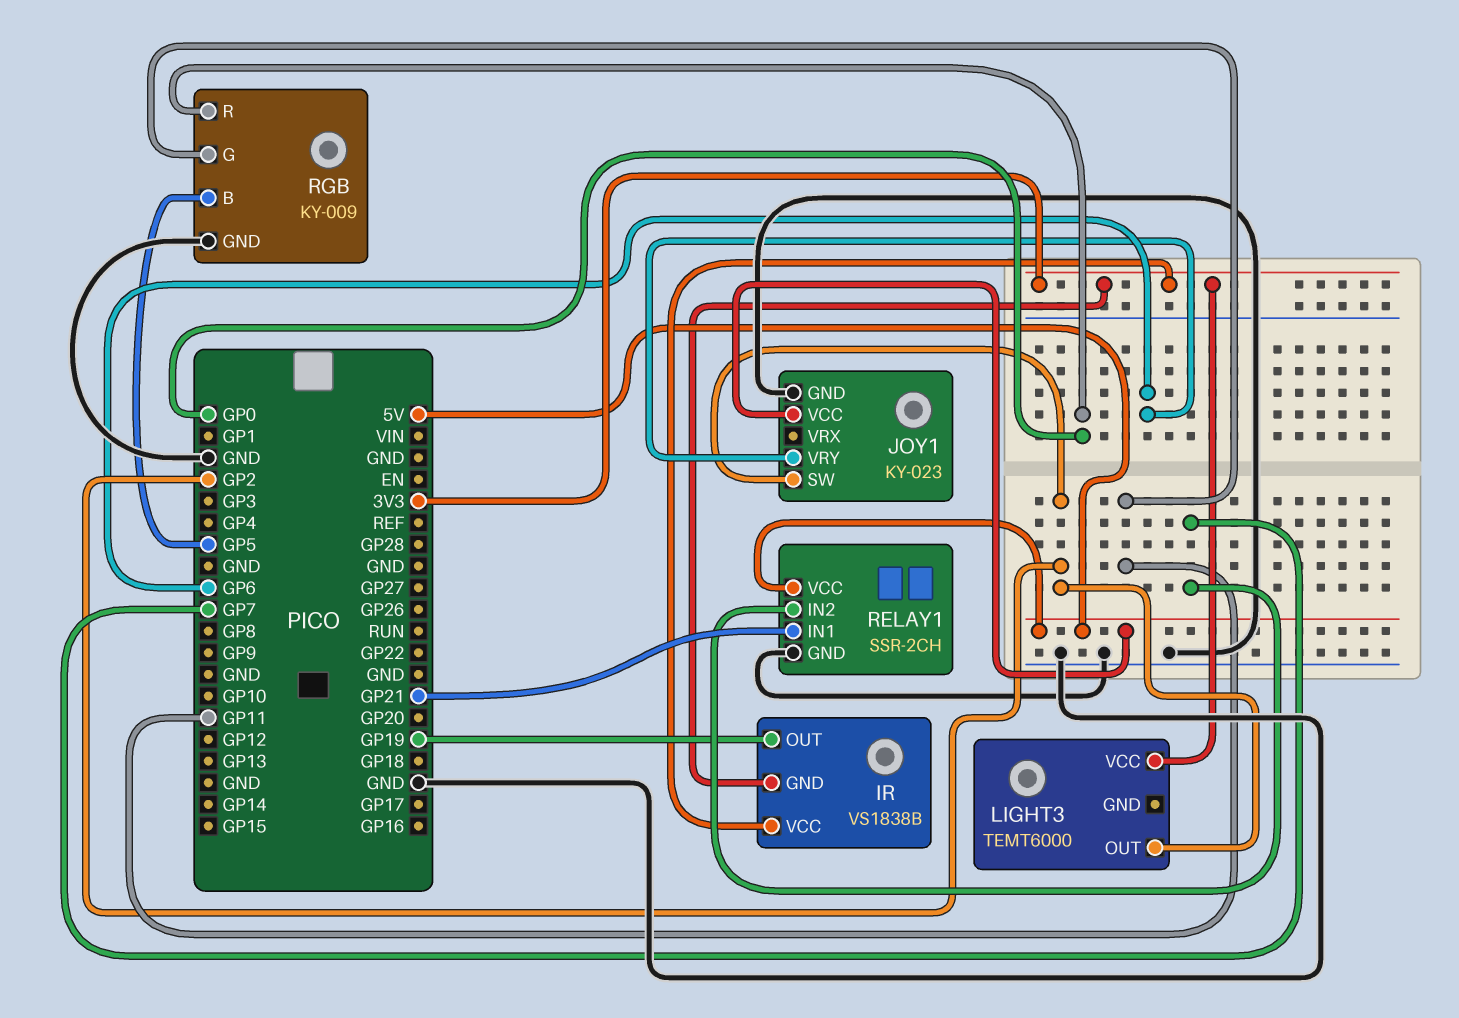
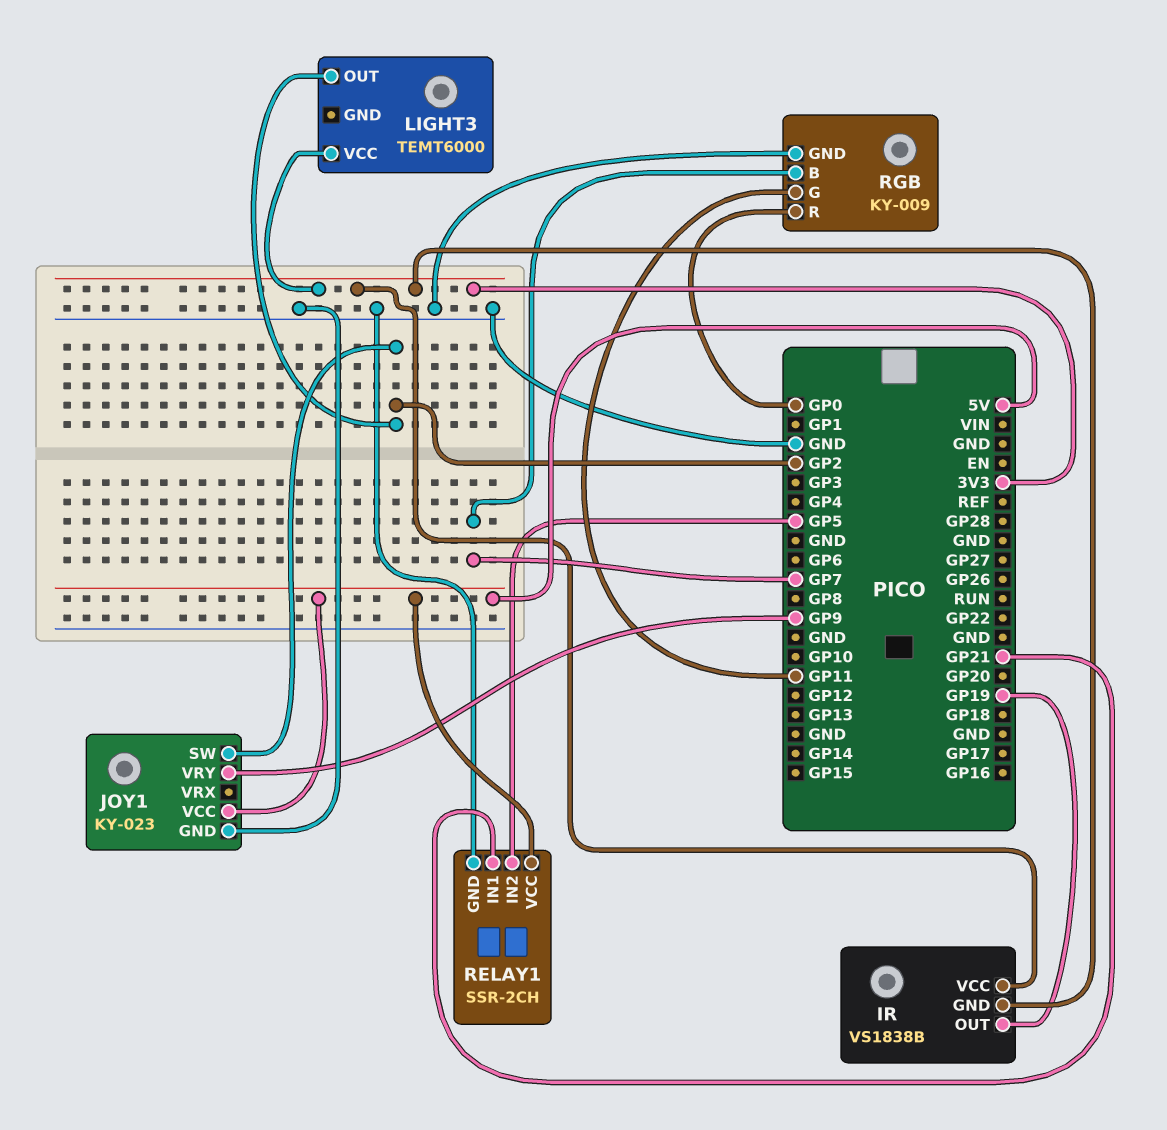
JOY1 pin VRY: GP6 -> GP9
RELAY1 pin IN2: GP7 -> GP5
RGB pin B: GP5 -> GP7

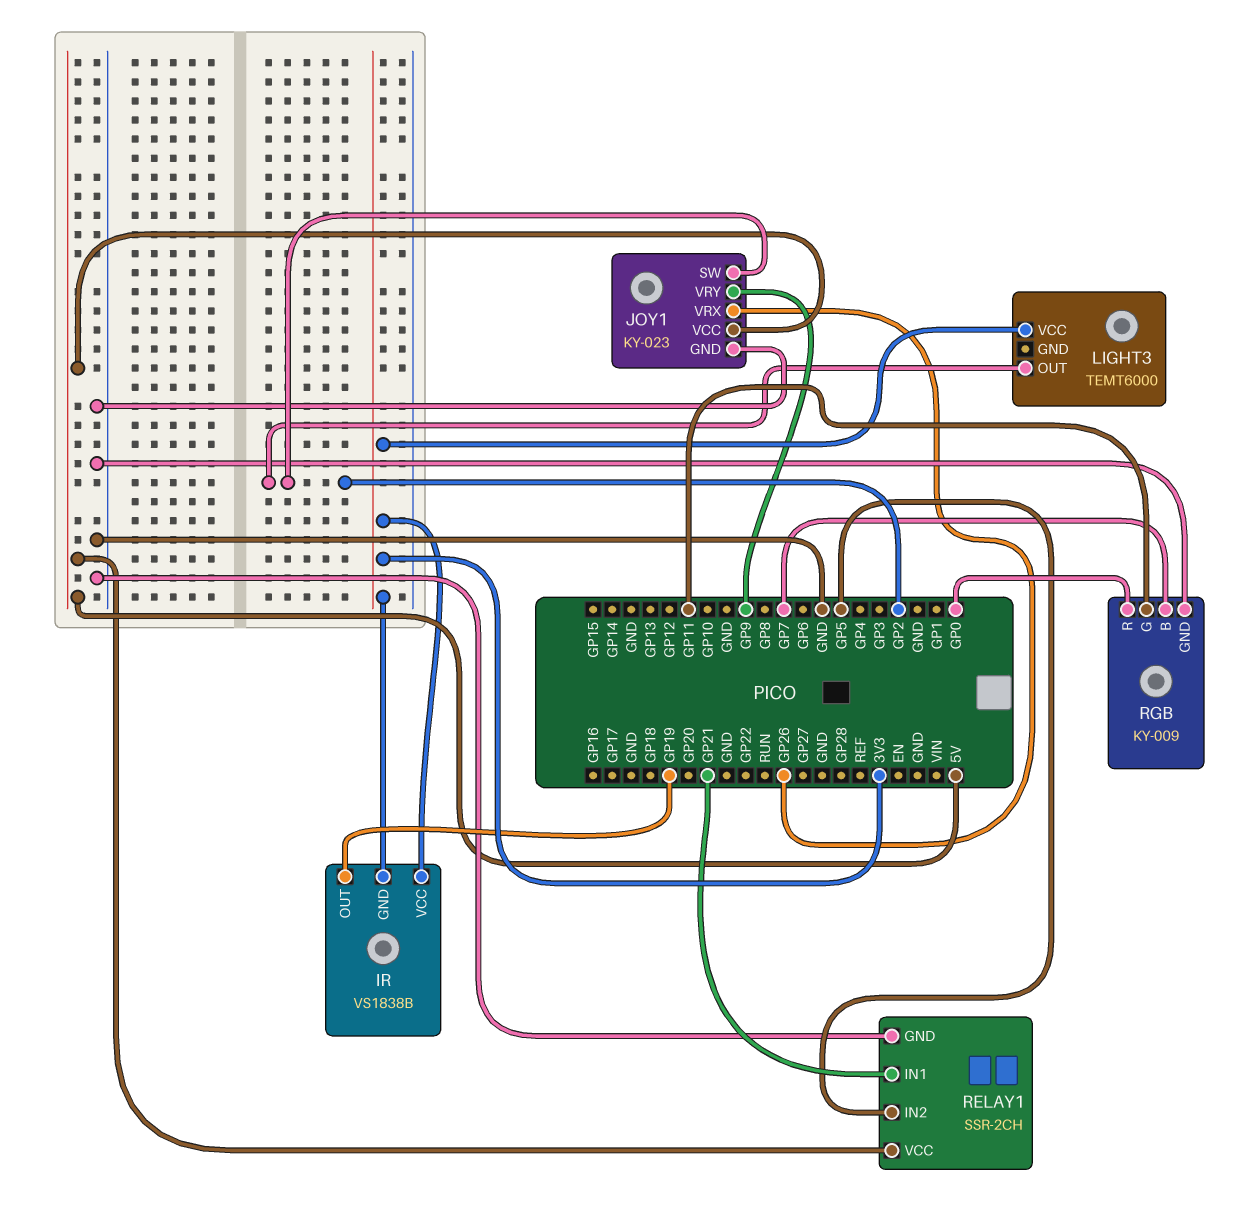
JOY1 pin VRX: none -> GP26

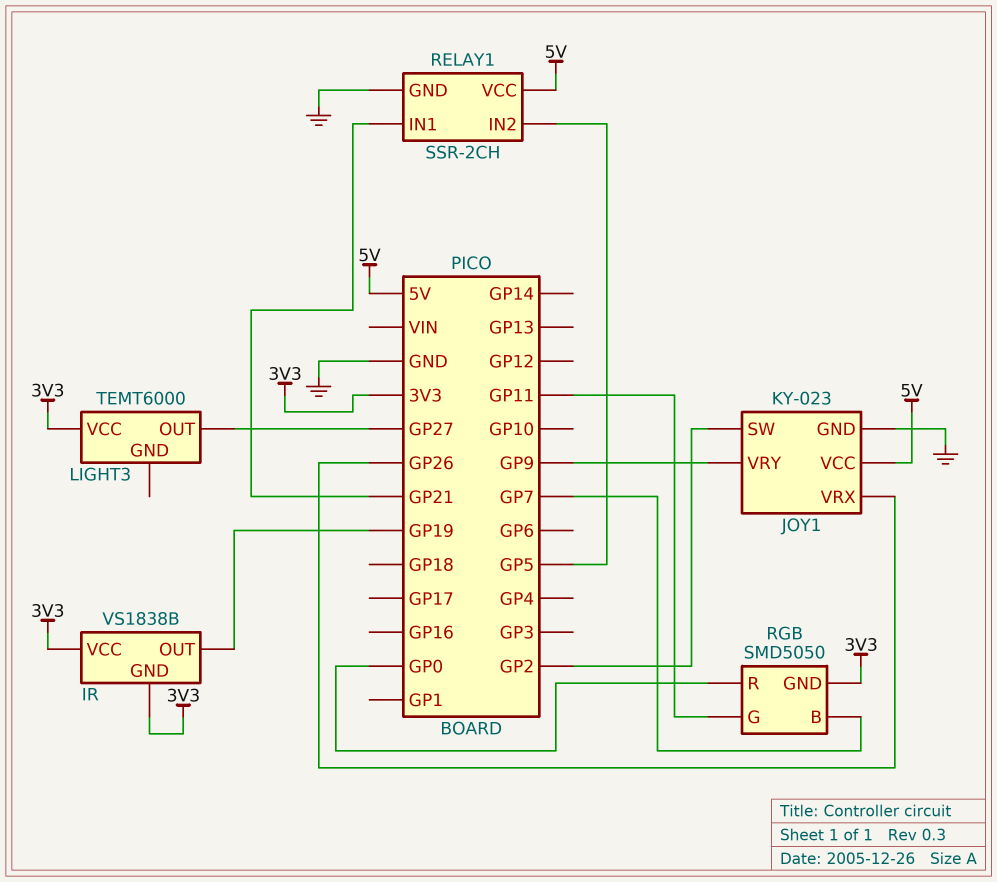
LIGHT3 pin OUT: GP2 -> GP27
RGB: KY-009 -> SMD5050
RGB pin GND: GND -> 3V3

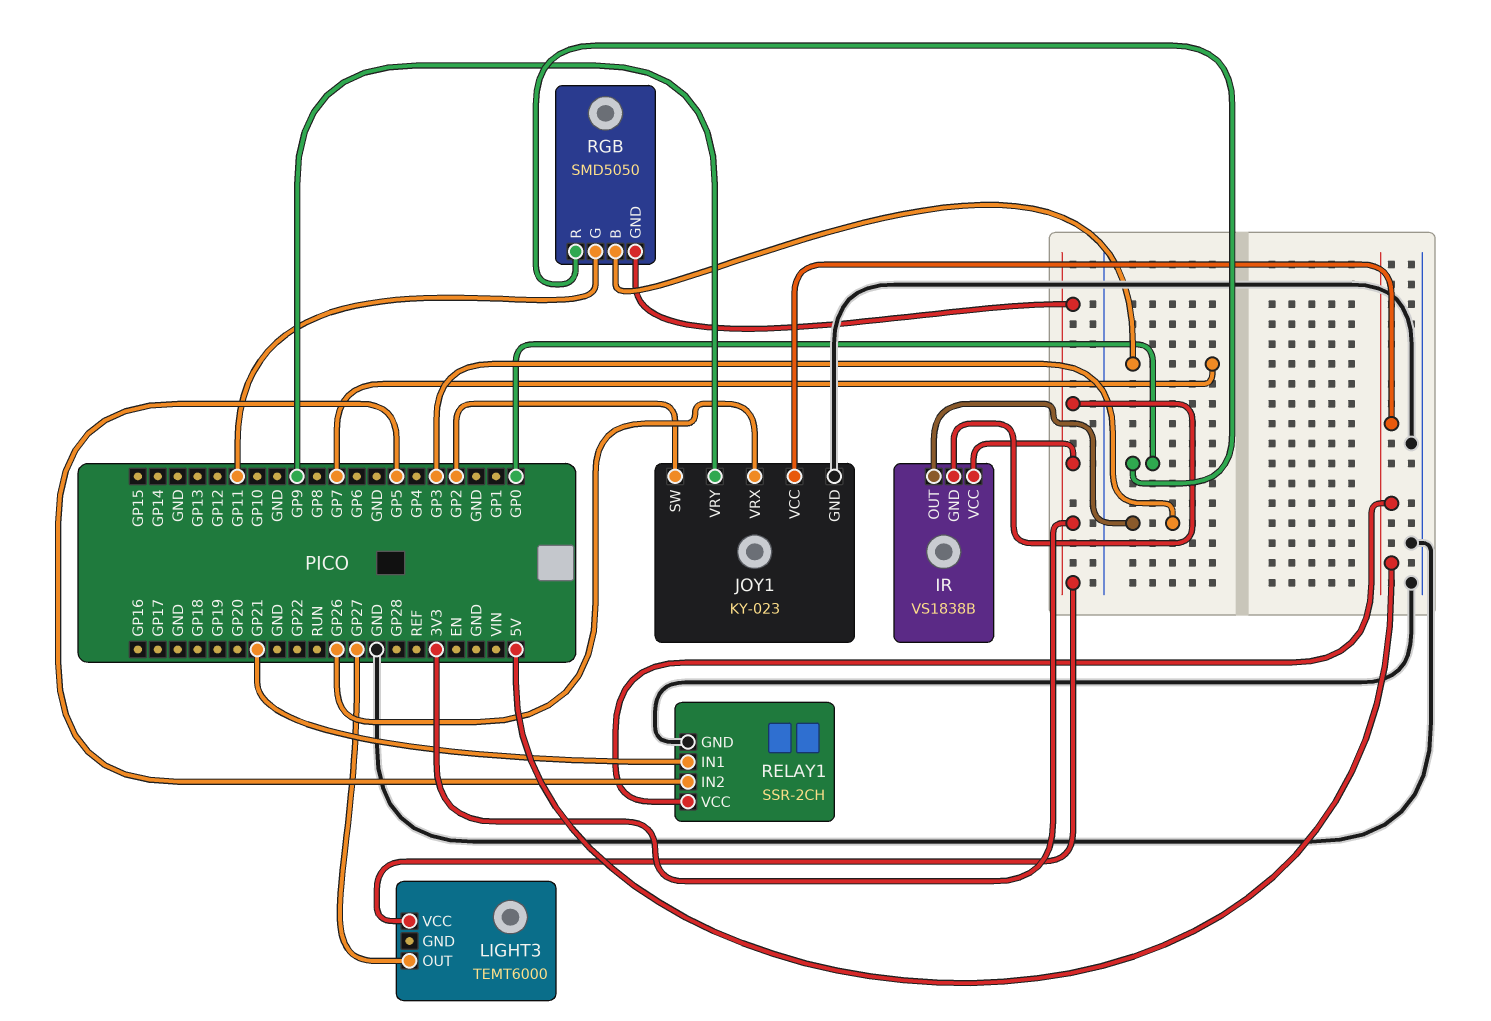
IR pin OUT: GP19 -> GP3

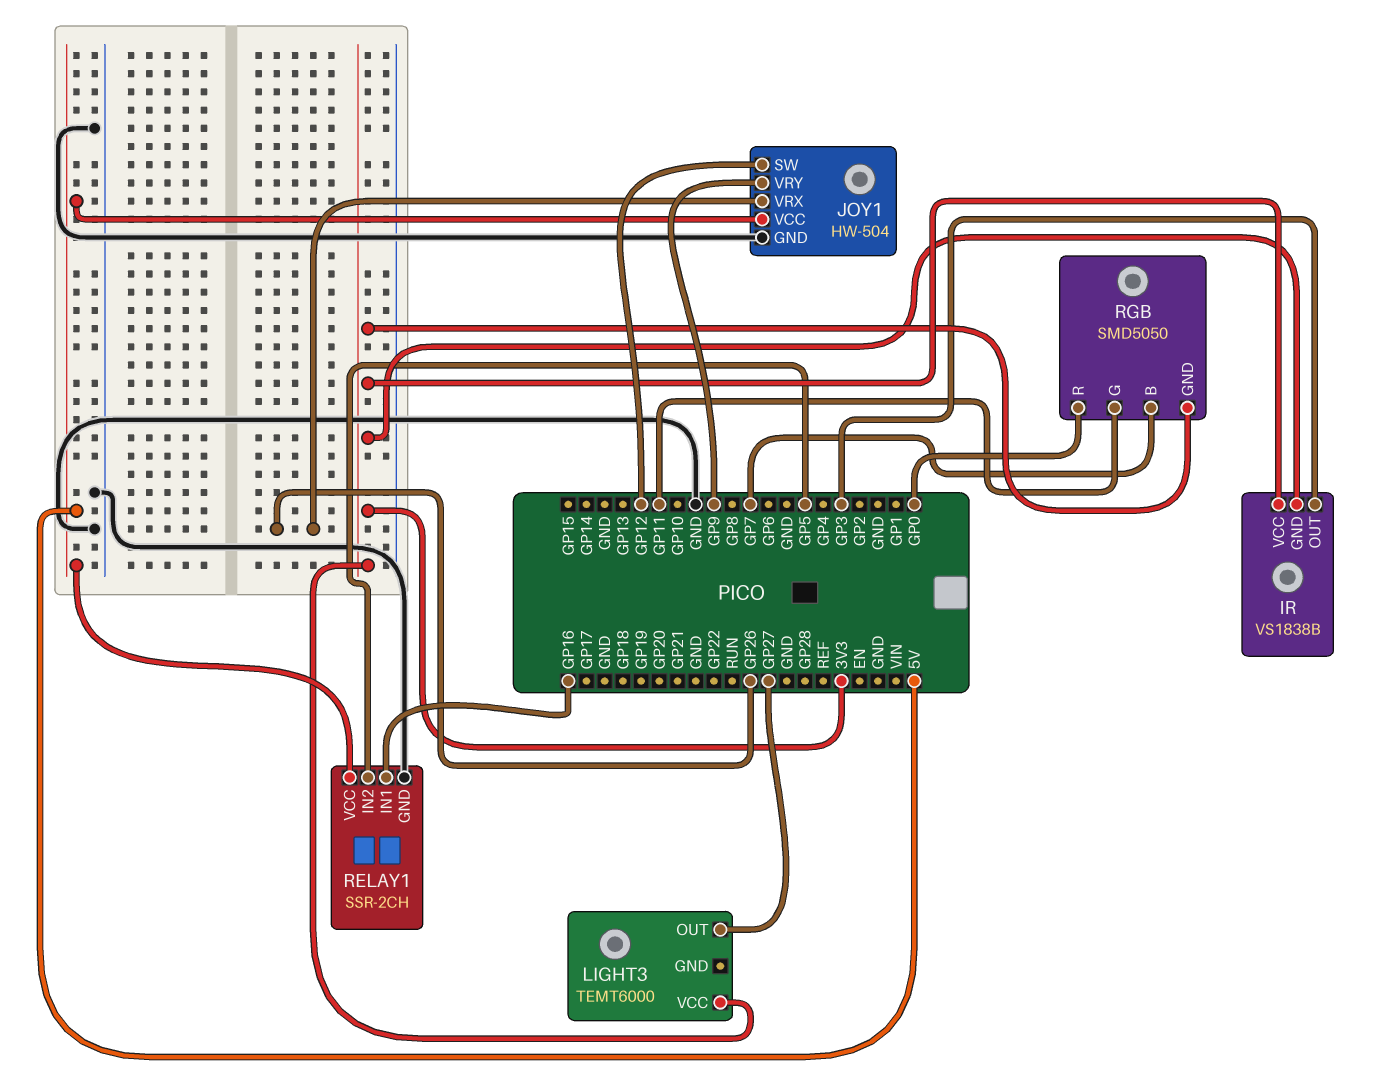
JOY1: KY-023 -> HW-504
JOY1 pin SW: GP2 -> GP12
RELAY1 pin IN1: GP21 -> GP16

